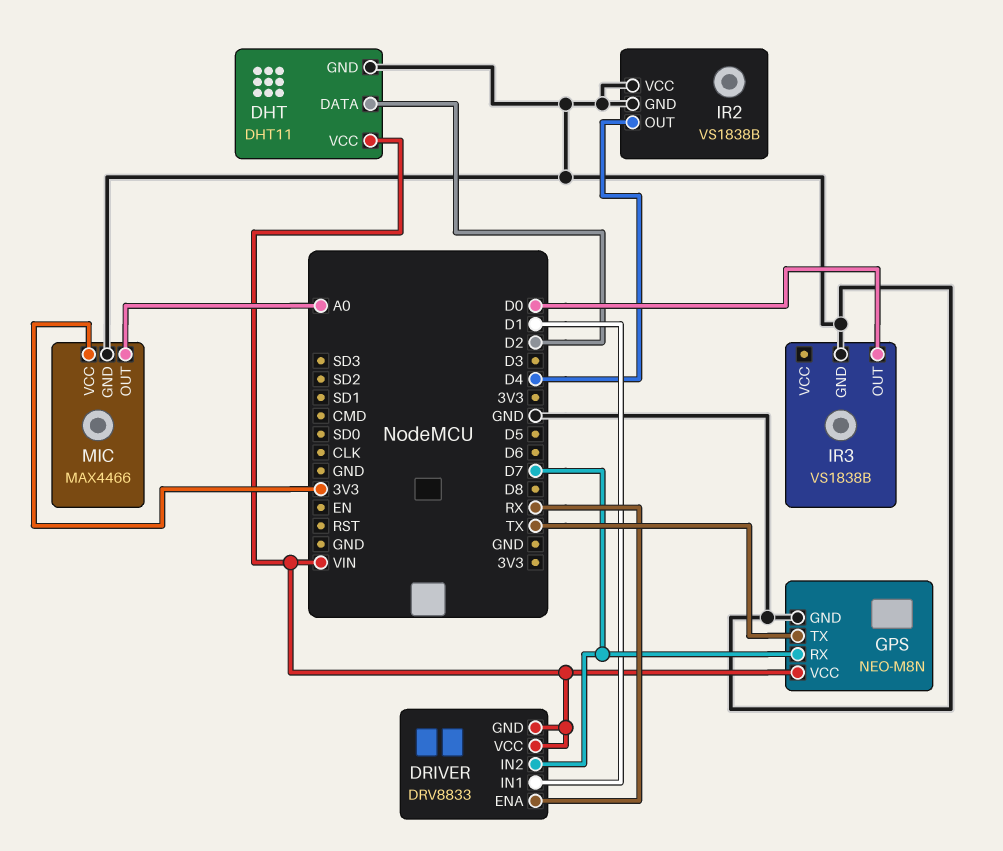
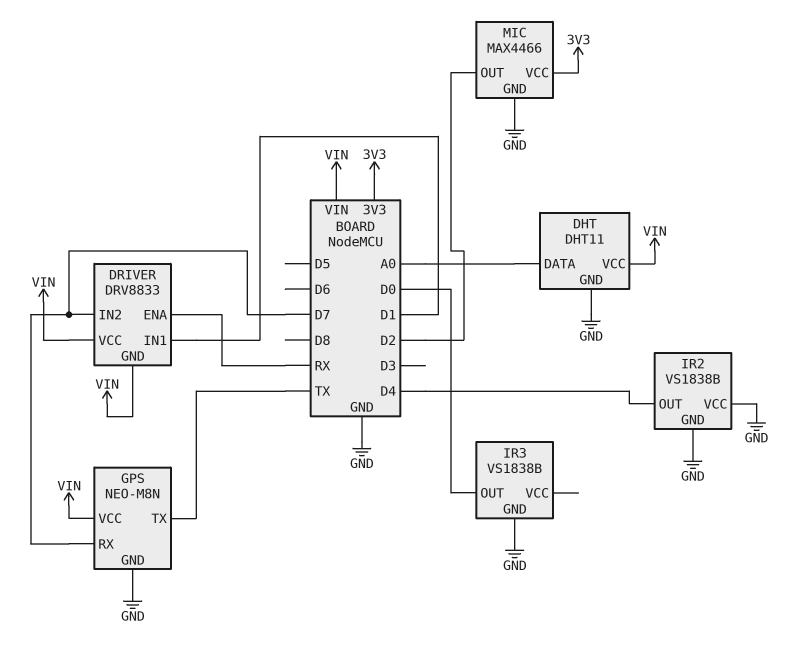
DHT pin DATA: D2 -> A0
MIC pin OUT: A0 -> D2

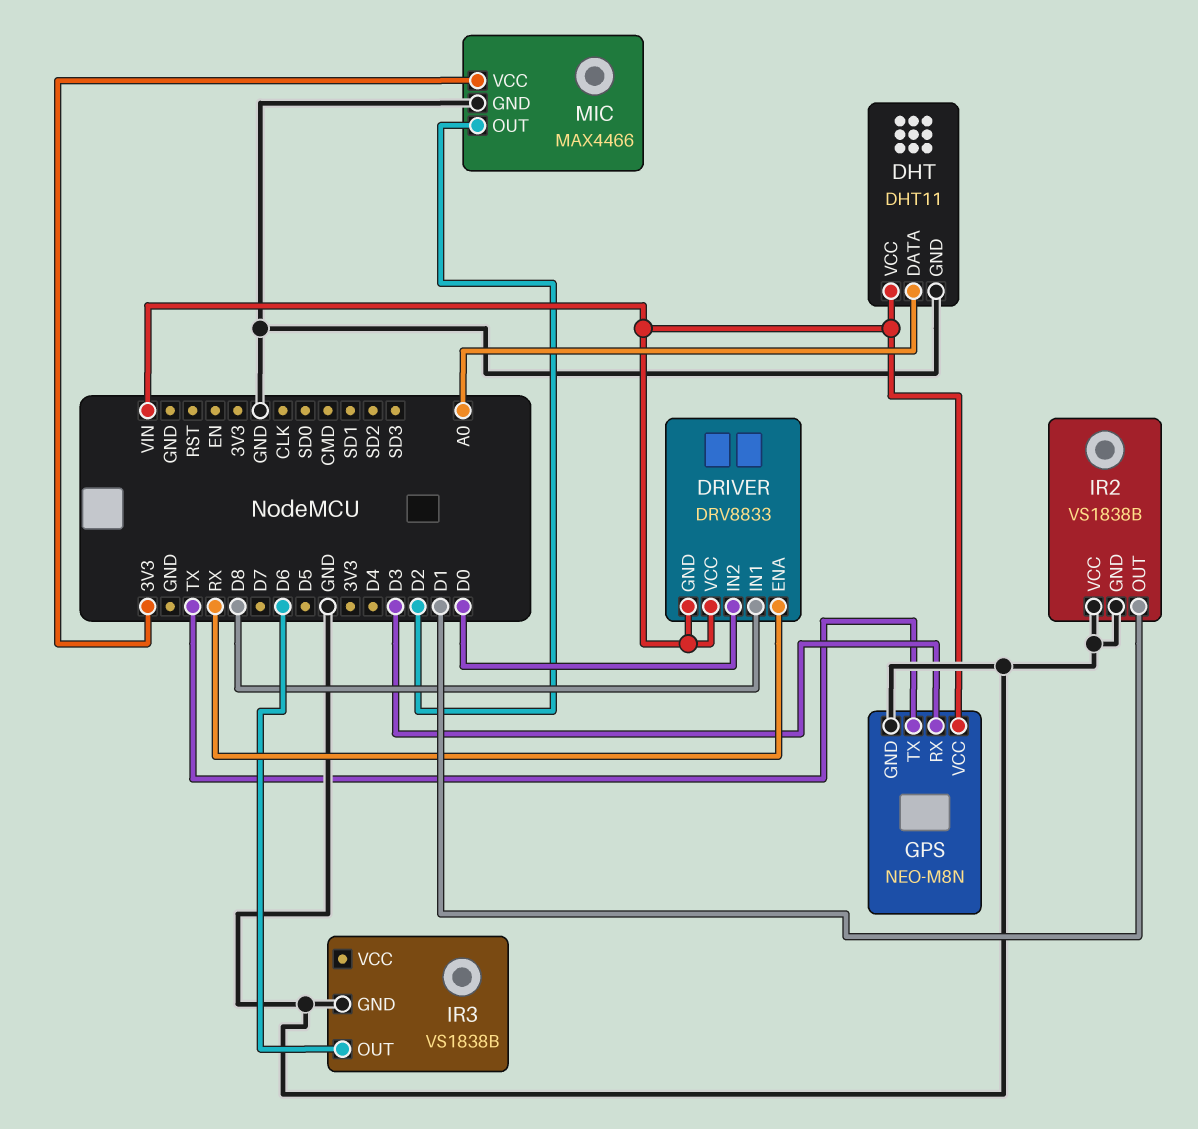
DRIVER pin IN1: D1 -> D8
DRIVER pin IN2: D7 -> D0
GPS pin RX: D7 -> D3
IR2 pin OUT: D4 -> D1
IR3 pin OUT: D0 -> D6

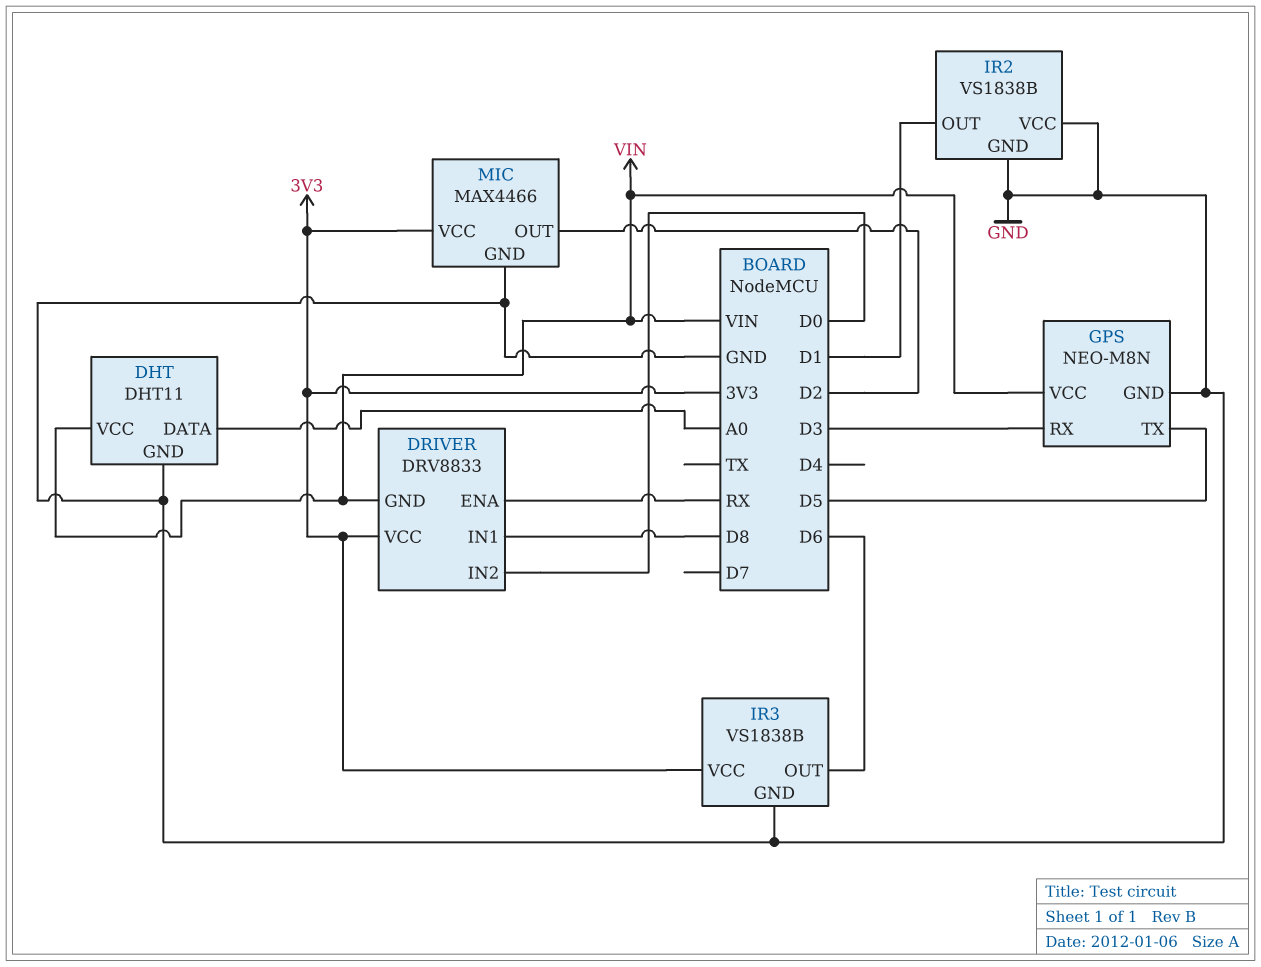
DRIVER pin VCC: VIN -> 3V3
GPS pin TX: TX -> D5
IR3 pin VCC: none -> 3V3

